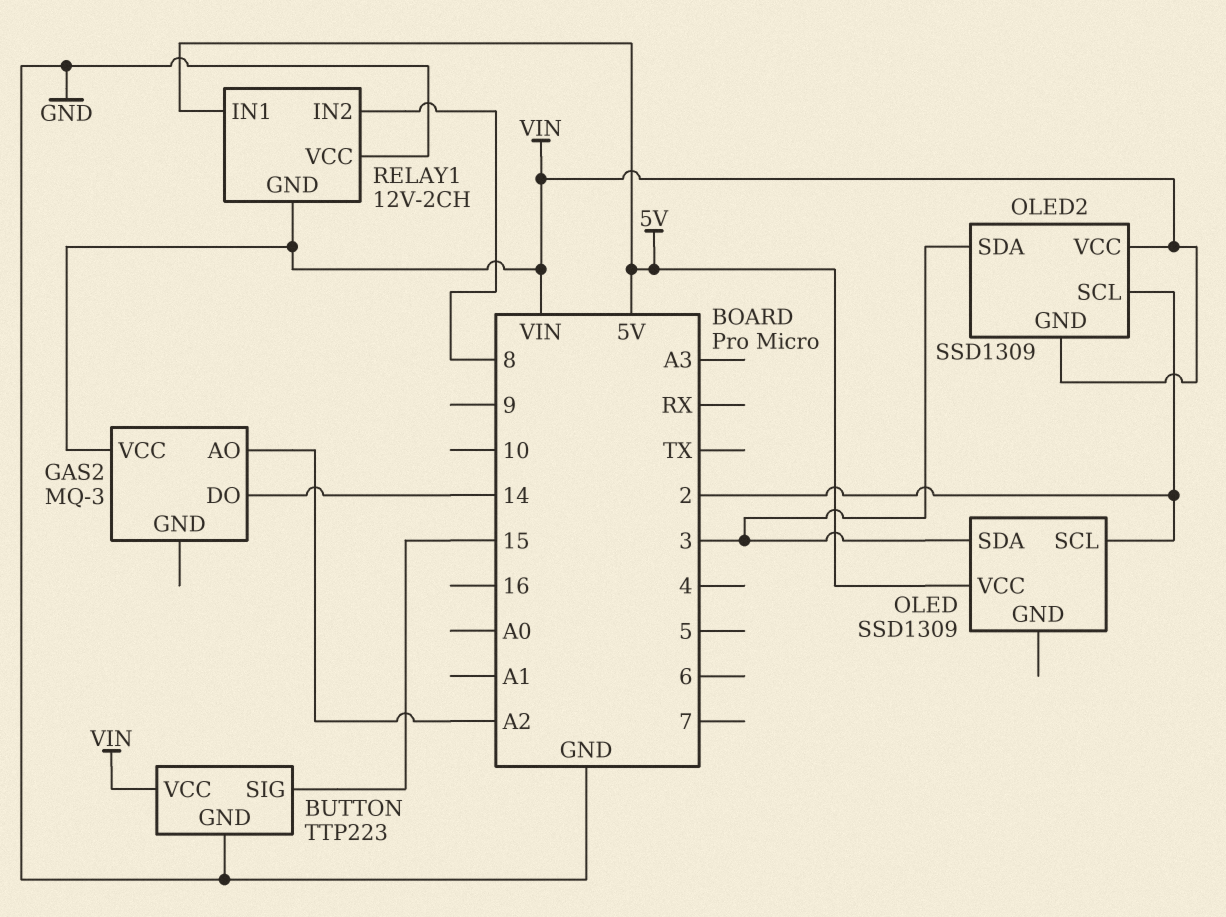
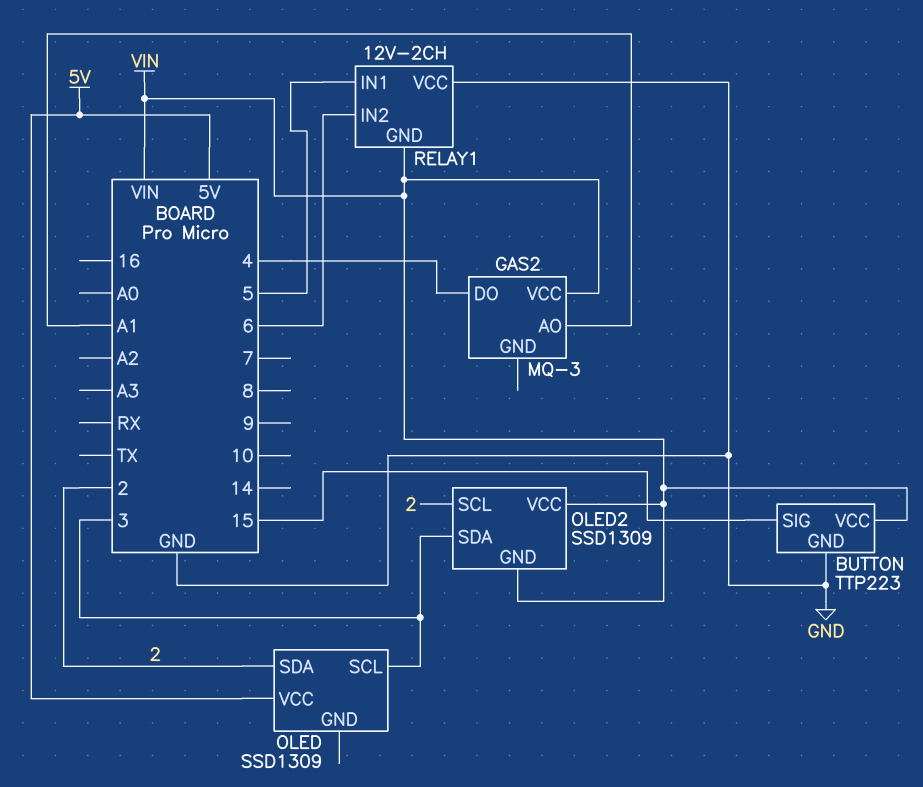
GAS2 pin AO: A2 -> A1
GAS2 pin DO: 14 -> 4
OLED pin SCL: 2 -> 3
OLED pin SDA: 3 -> 2
RELAY1 pin IN1: 5V -> 5
RELAY1 pin IN2: 8 -> 6

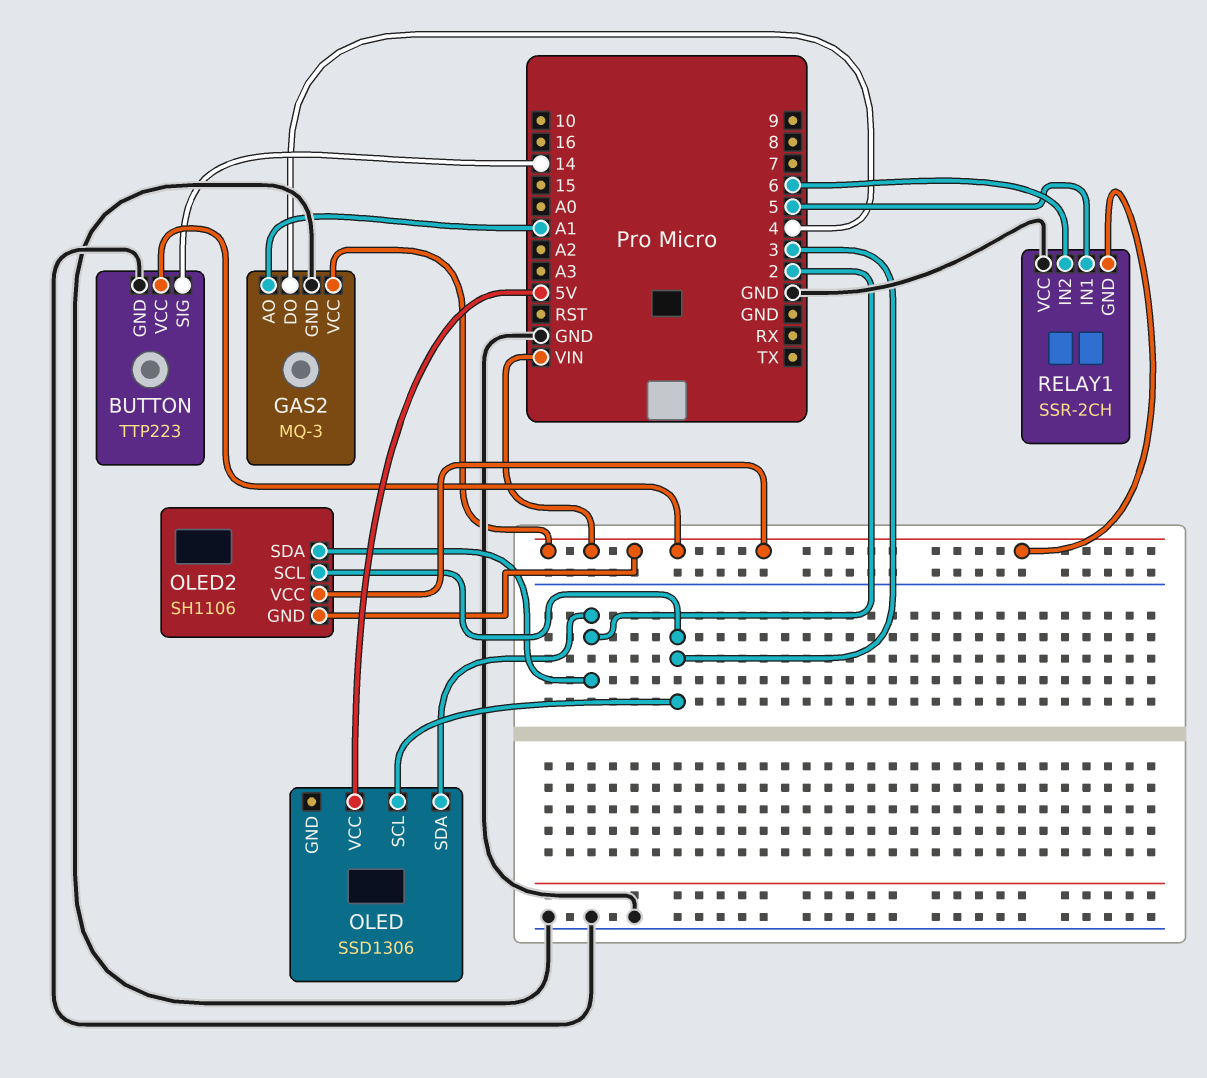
BUTTON pin SIG: 15 -> 14
GAS2 pin GND: none -> GND
OLED: SSD1309 -> SSD1306
OLED2: SSD1309 -> SH1106
OLED2 pin SCL: 2 -> 3
OLED2 pin SDA: 3 -> 2
RELAY1: 12V-2CH -> SSR-2CH

